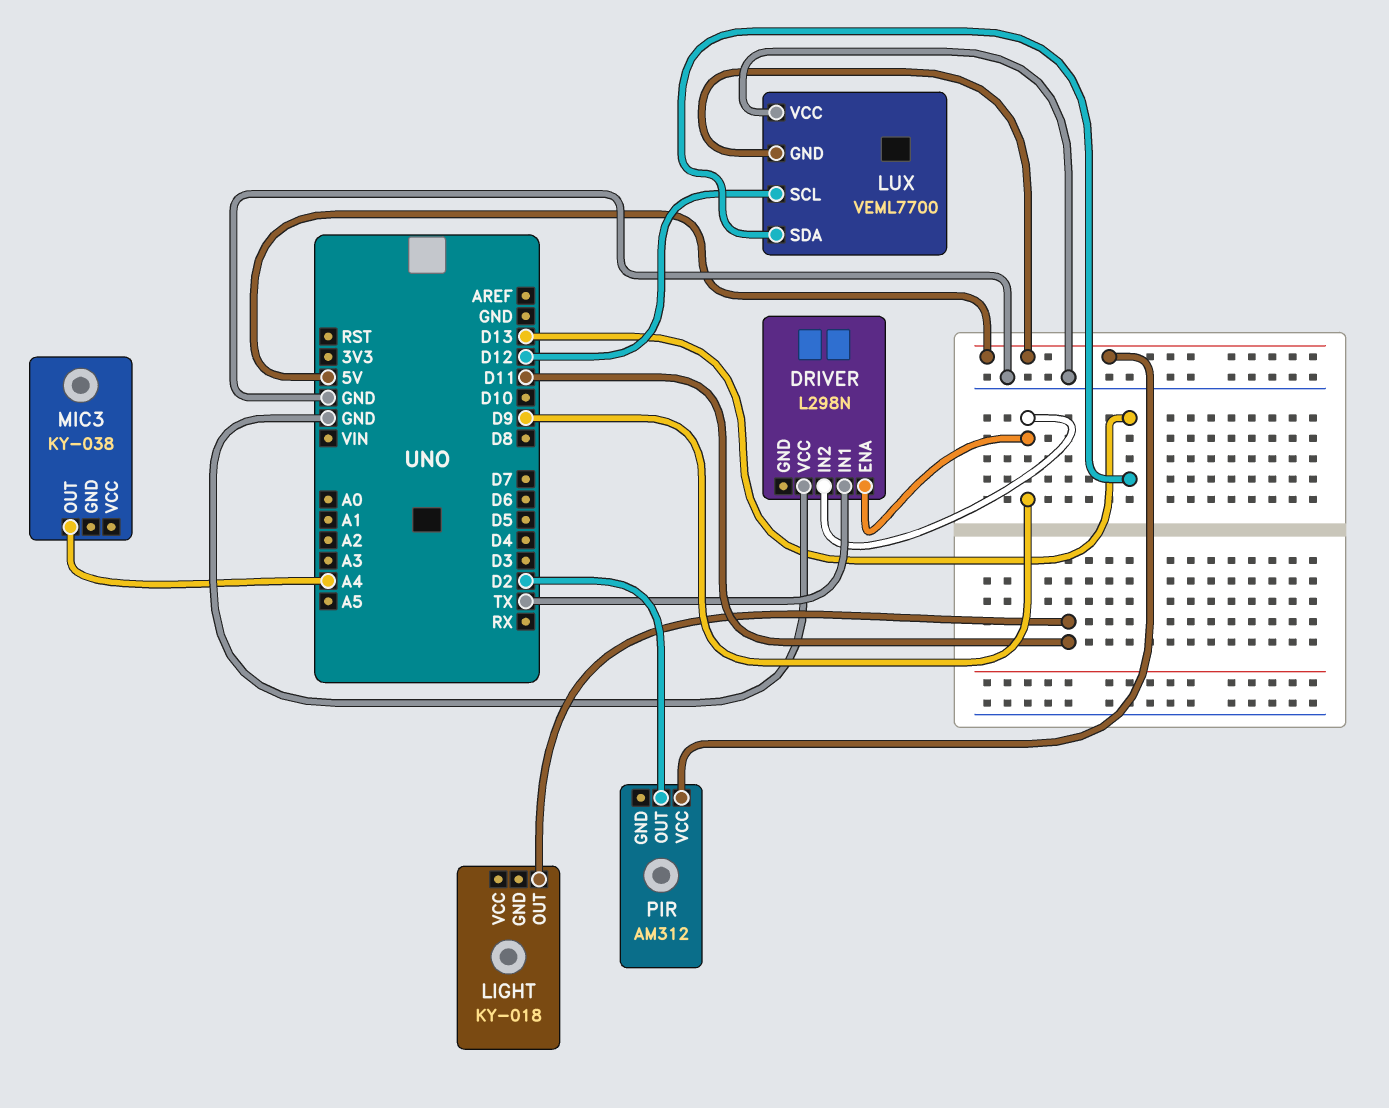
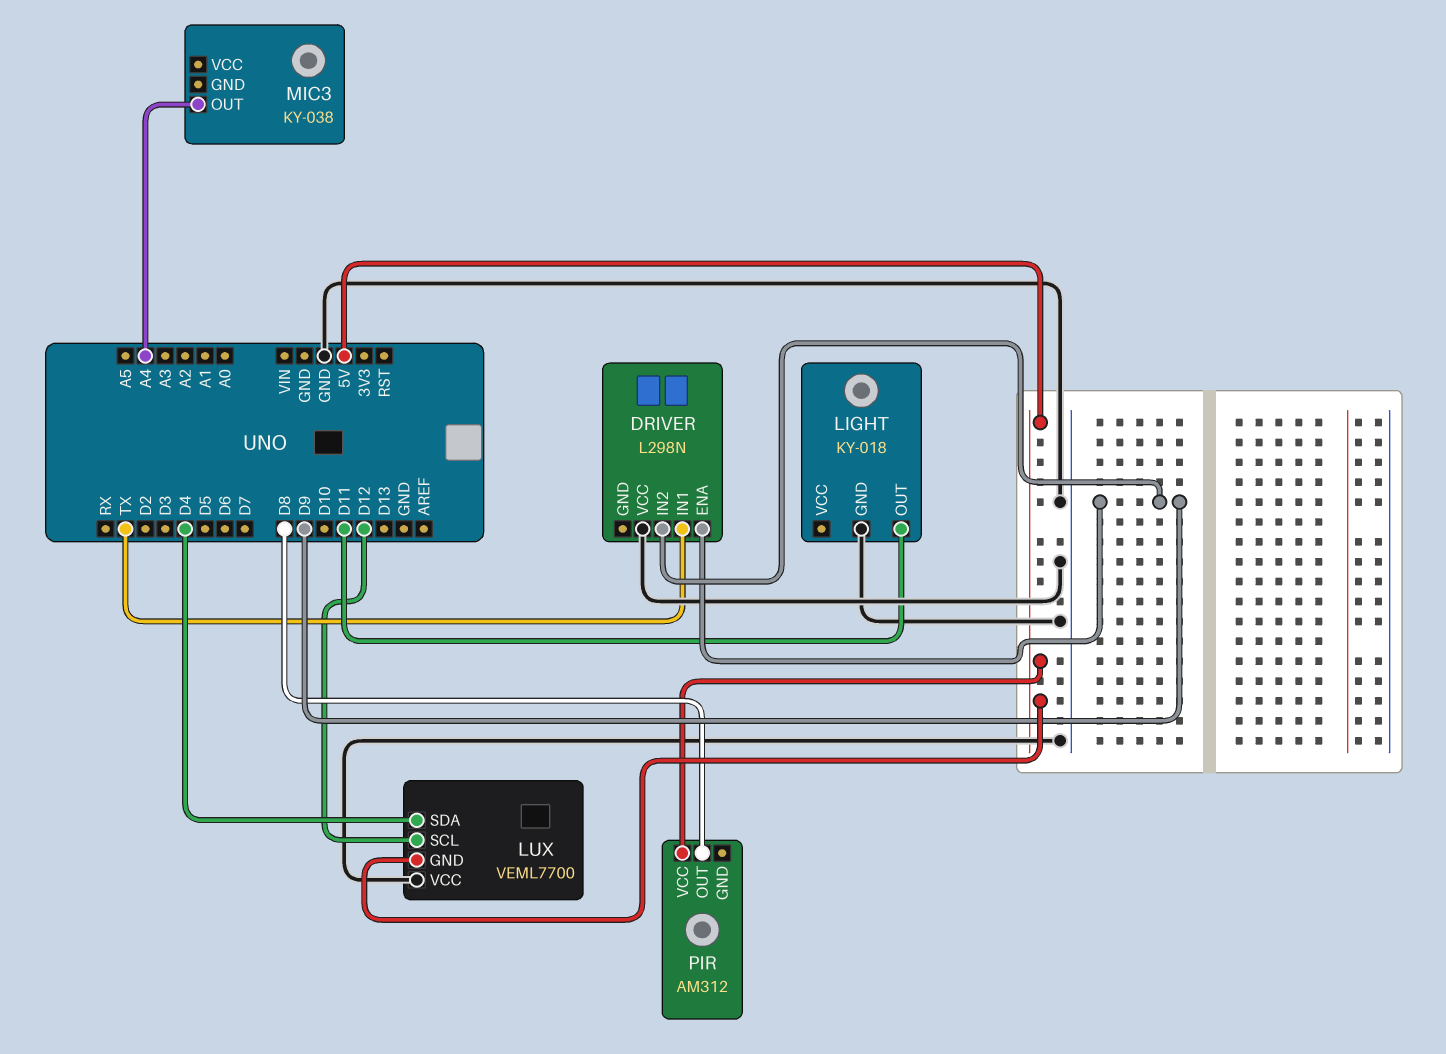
LIGHT pin GND: none -> GND
LUX pin SDA: D13 -> D4
PIR pin OUT: D2 -> D8

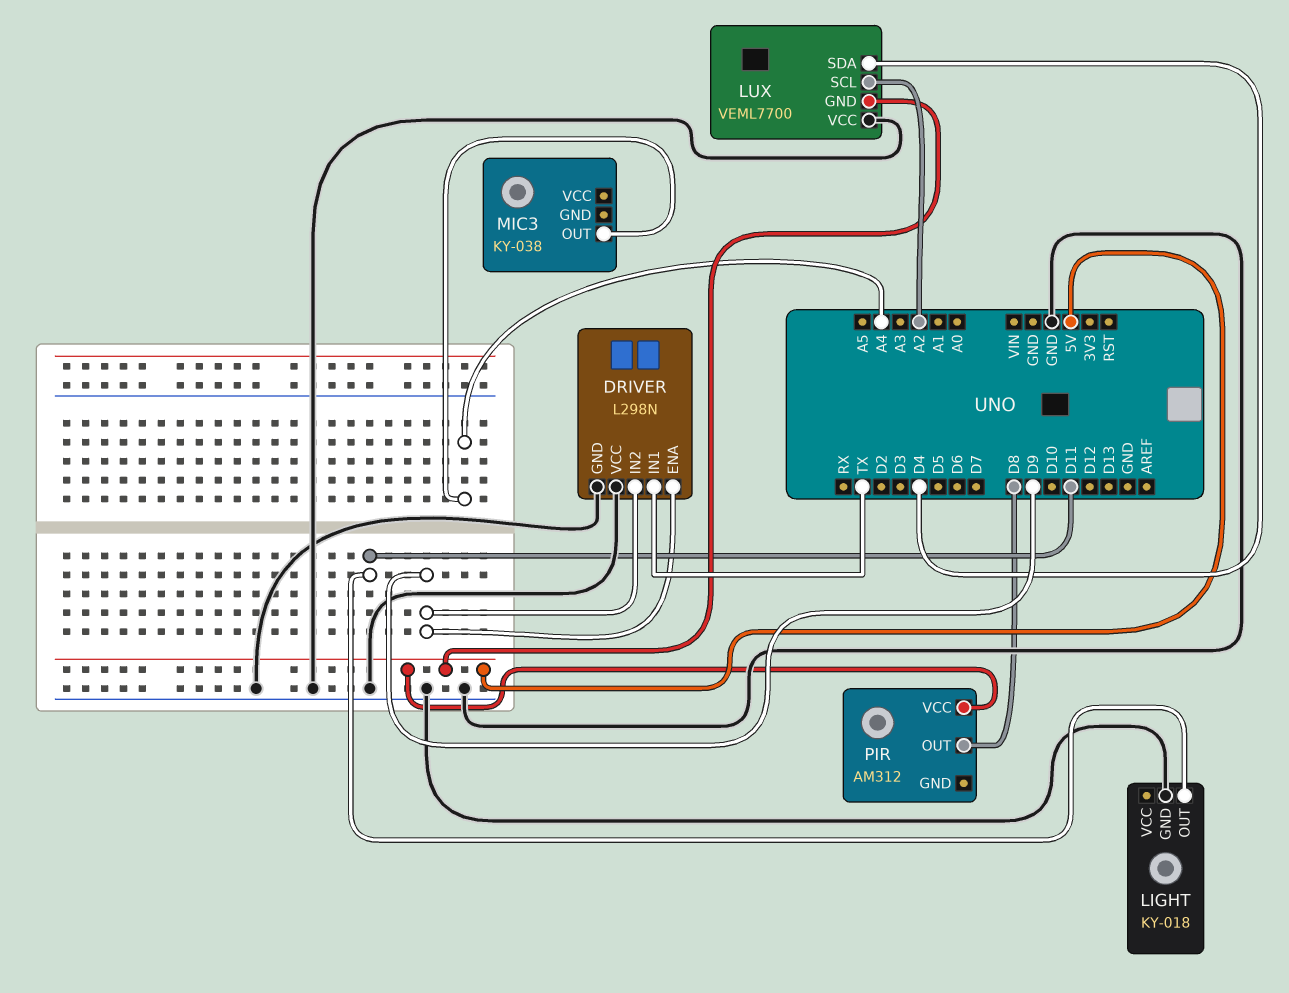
DRIVER pin GND: none -> GND
LUX pin SCL: D12 -> A2

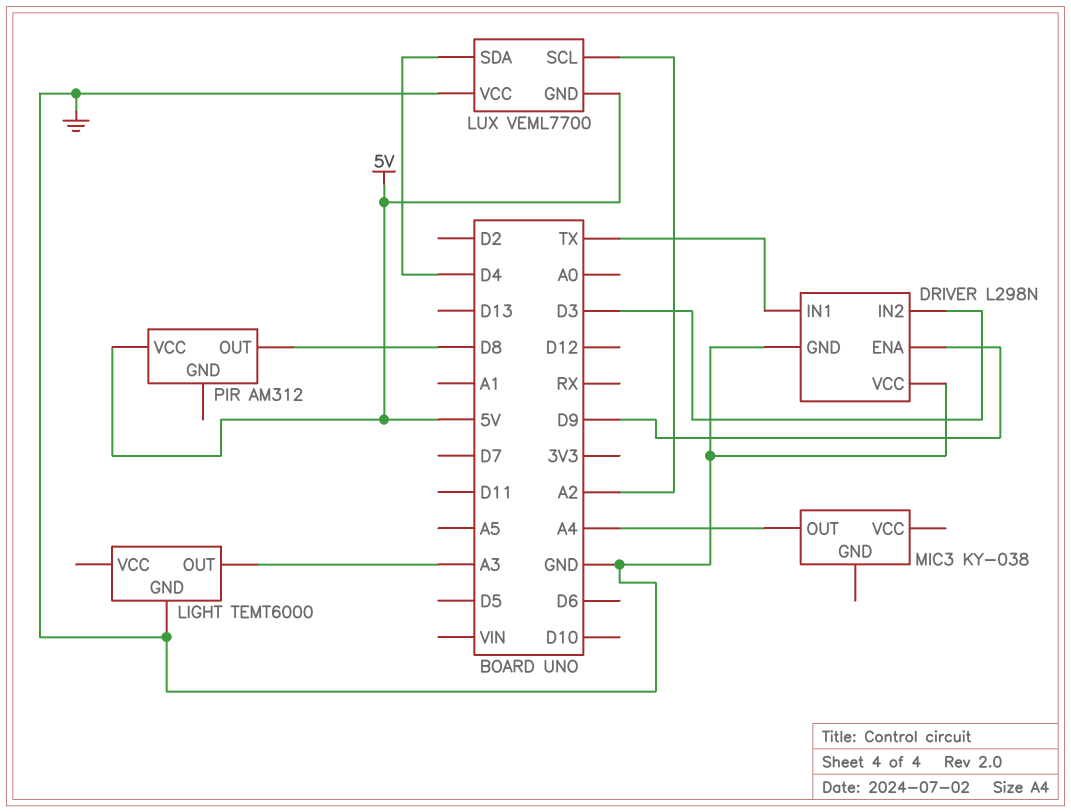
DRIVER pin IN2: D9 -> D3
LIGHT: KY-018 -> TEMT6000
LIGHT pin OUT: D11 -> A3

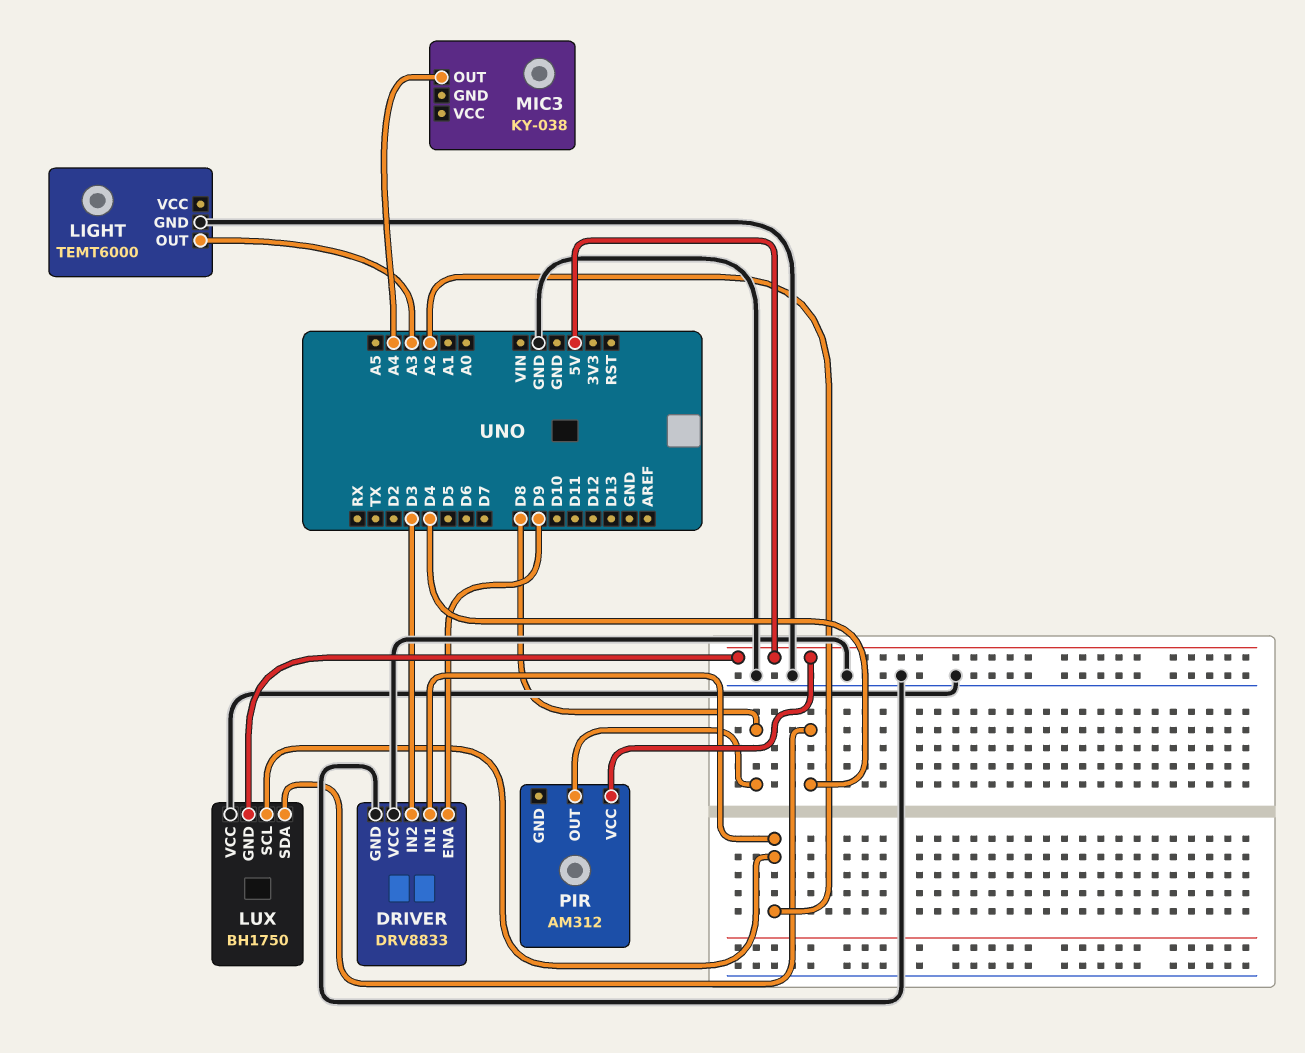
DRIVER: L298N -> DRV8833
DRIVER pin IN1: TX -> A2
LUX: VEML7700 -> BH1750

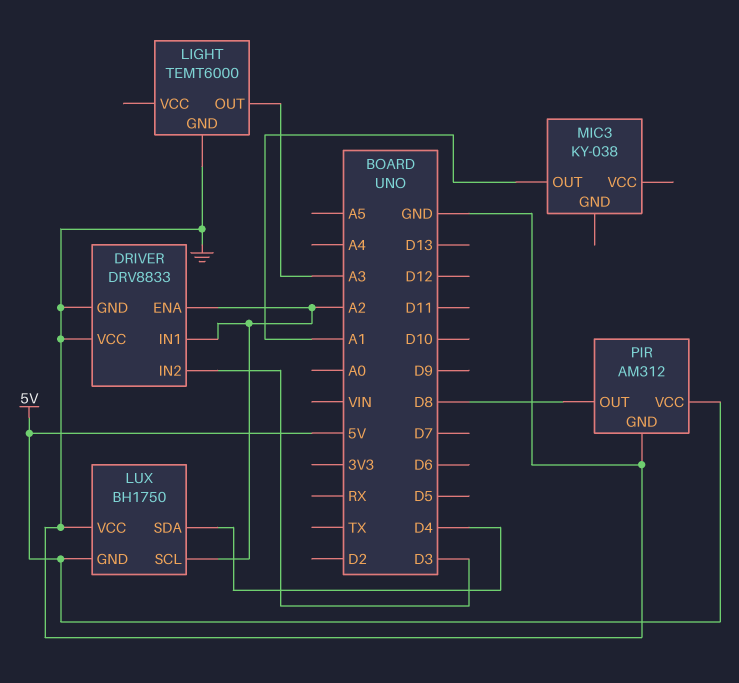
DRIVER pin ENA: D9 -> A2
MIC3 pin OUT: A4 -> A1
PIR pin GND: none -> GND

